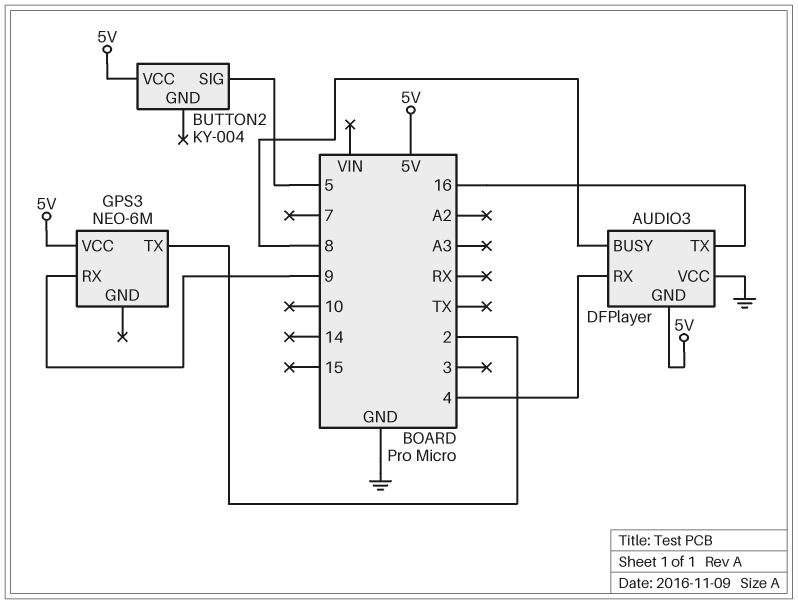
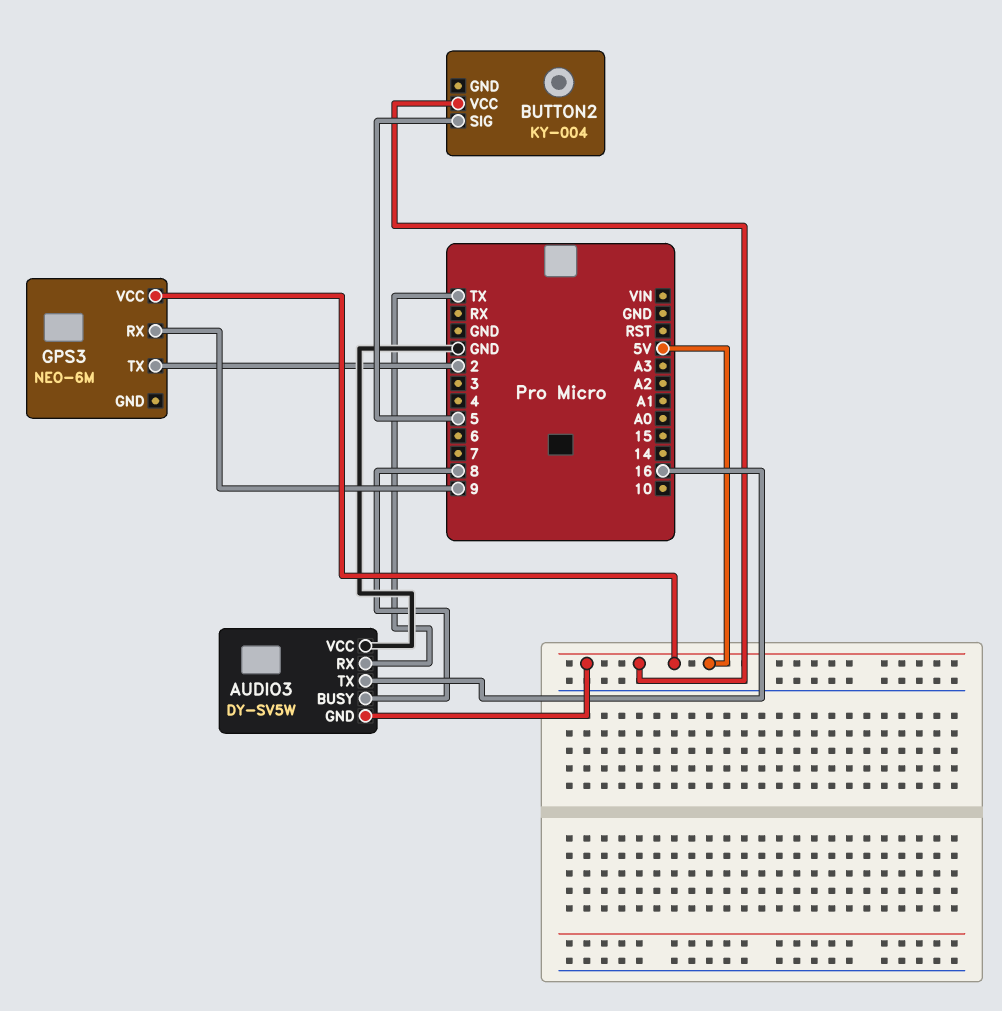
AUDIO3: DFPlayer -> DY-SV5W
AUDIO3 pin RX: 4 -> TX

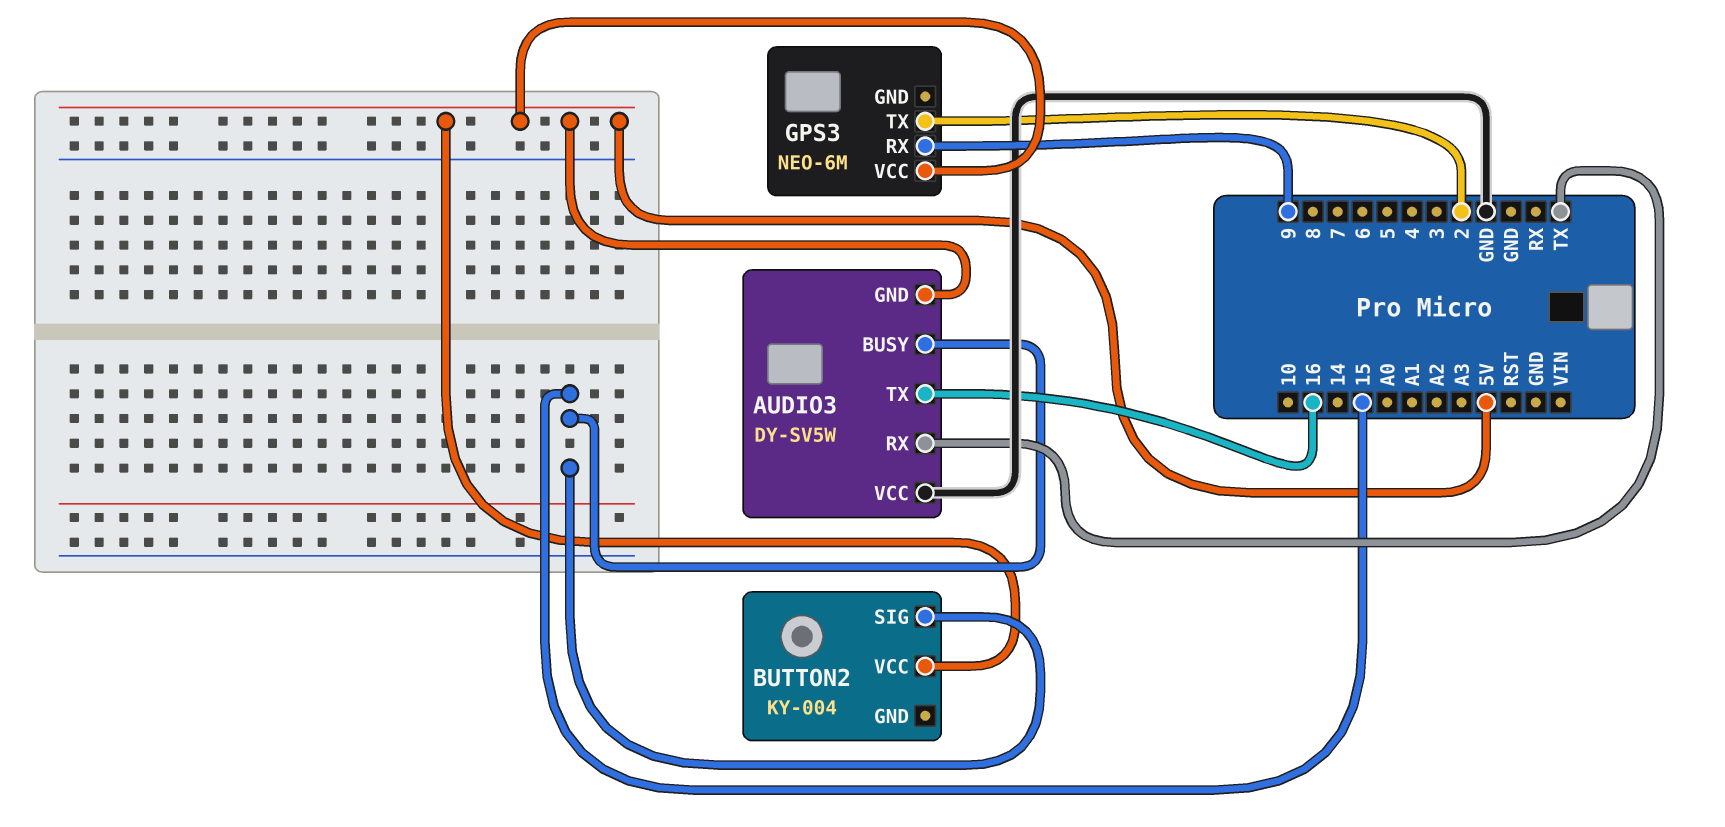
AUDIO3 pin BUSY: 8 -> 15
BUTTON2 pin SIG: 5 -> 15

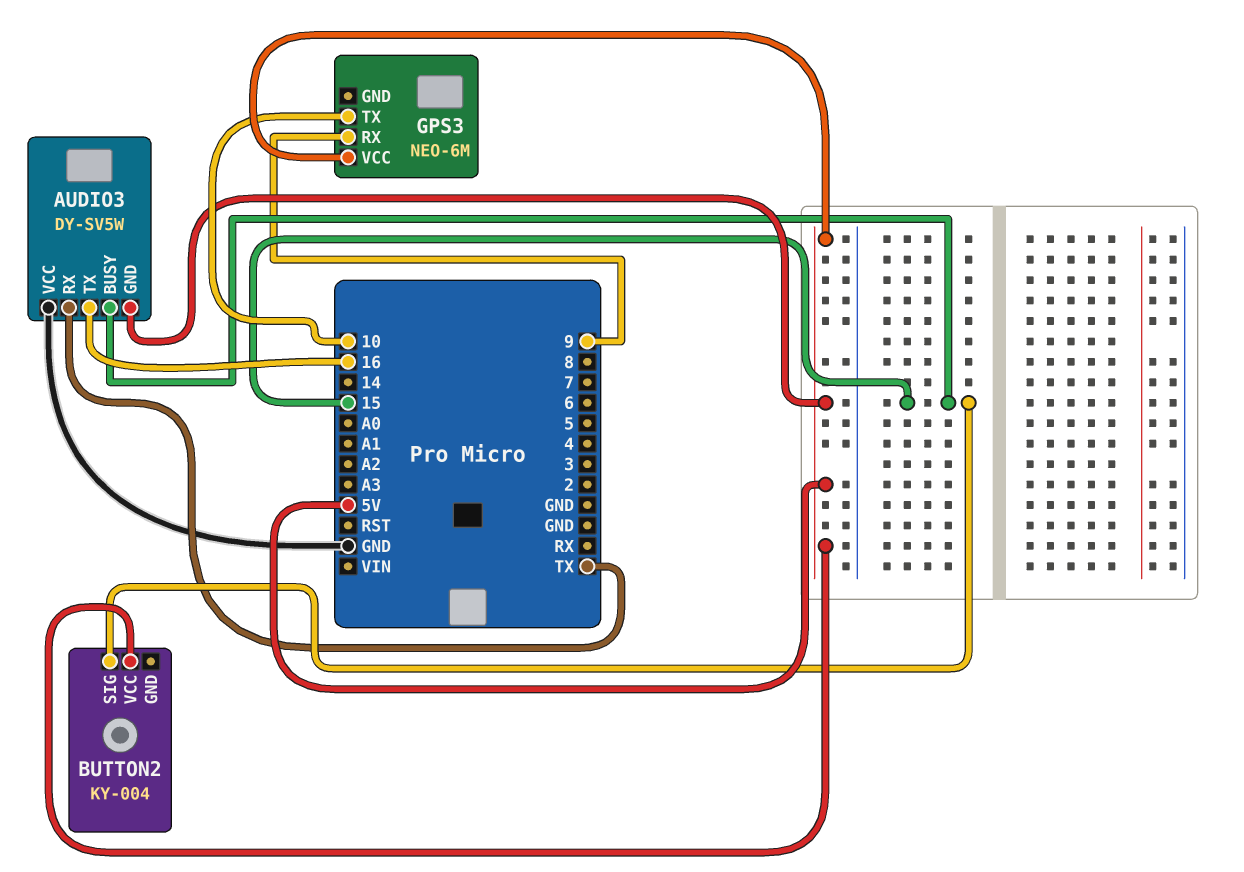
GPS3 pin TX: 2 -> 10

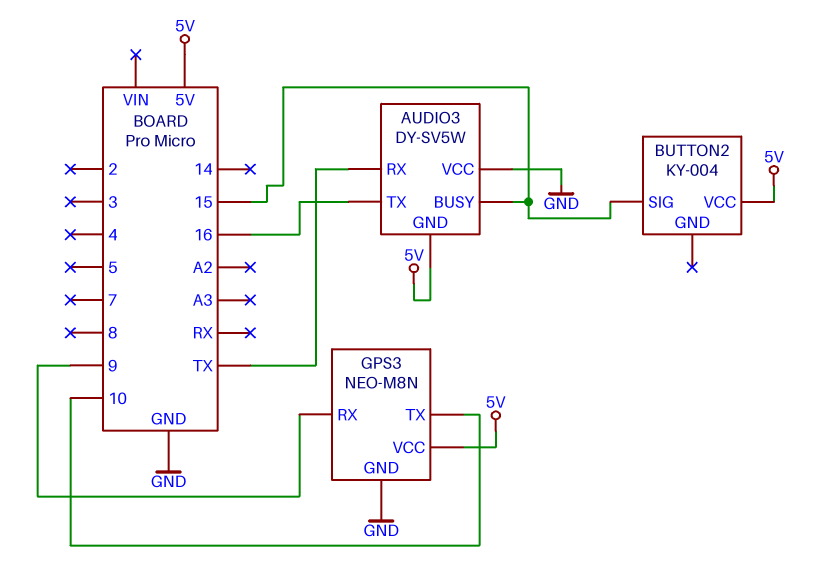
GPS3: NEO-6M -> NEO-M8N
GPS3 pin GND: none -> GND

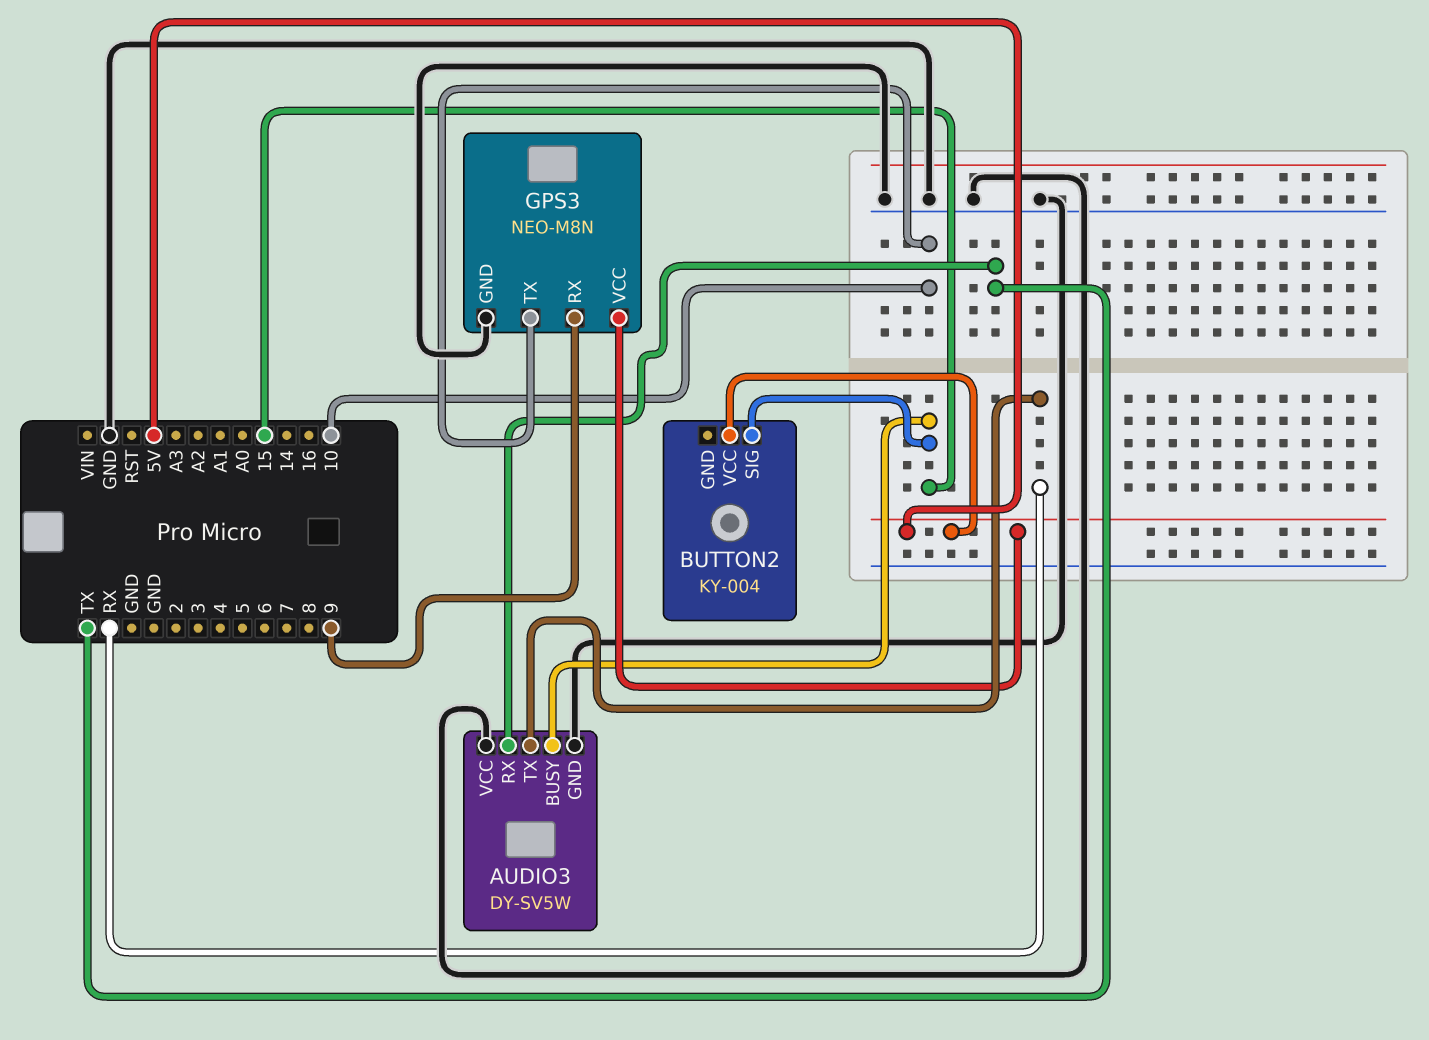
AUDIO3 pin GND: 5V -> GND
AUDIO3 pin TX: 16 -> RX

